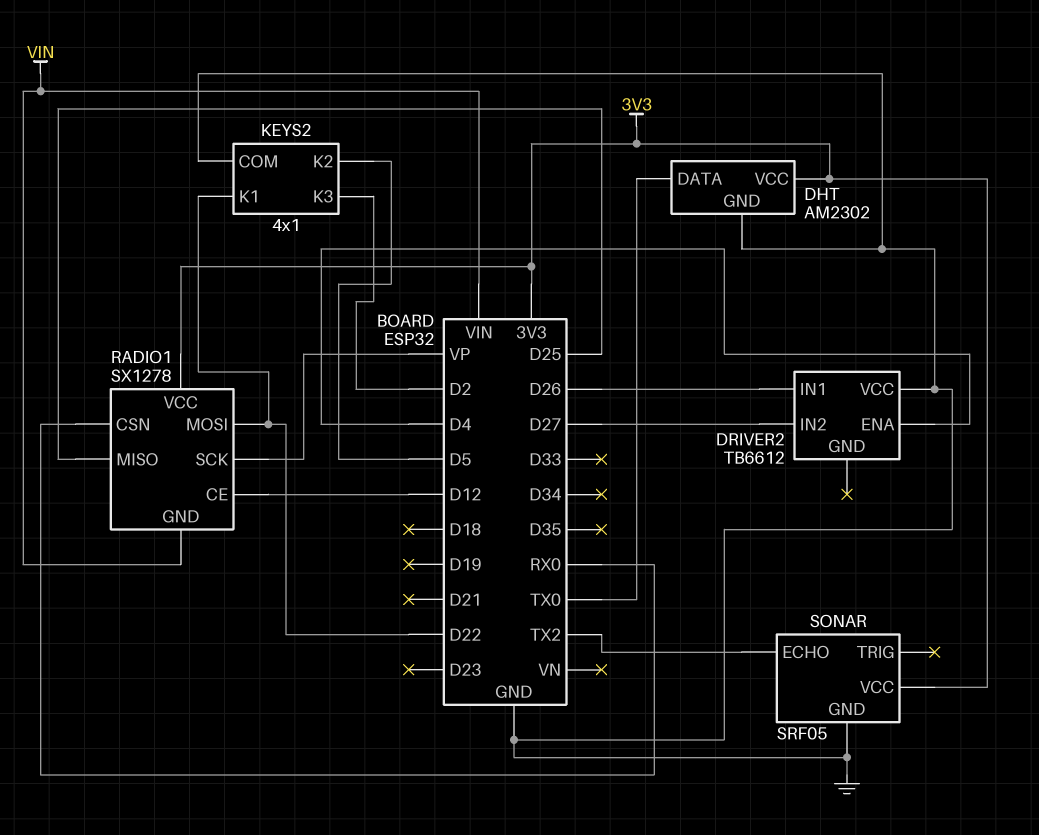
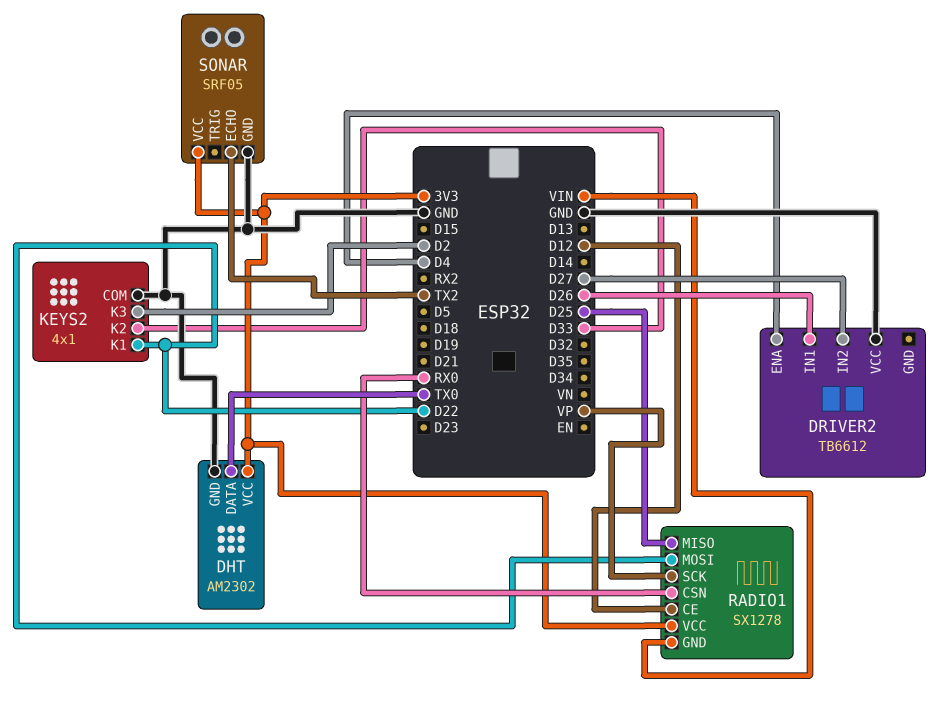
KEYS2 pin K2: D5 -> D33

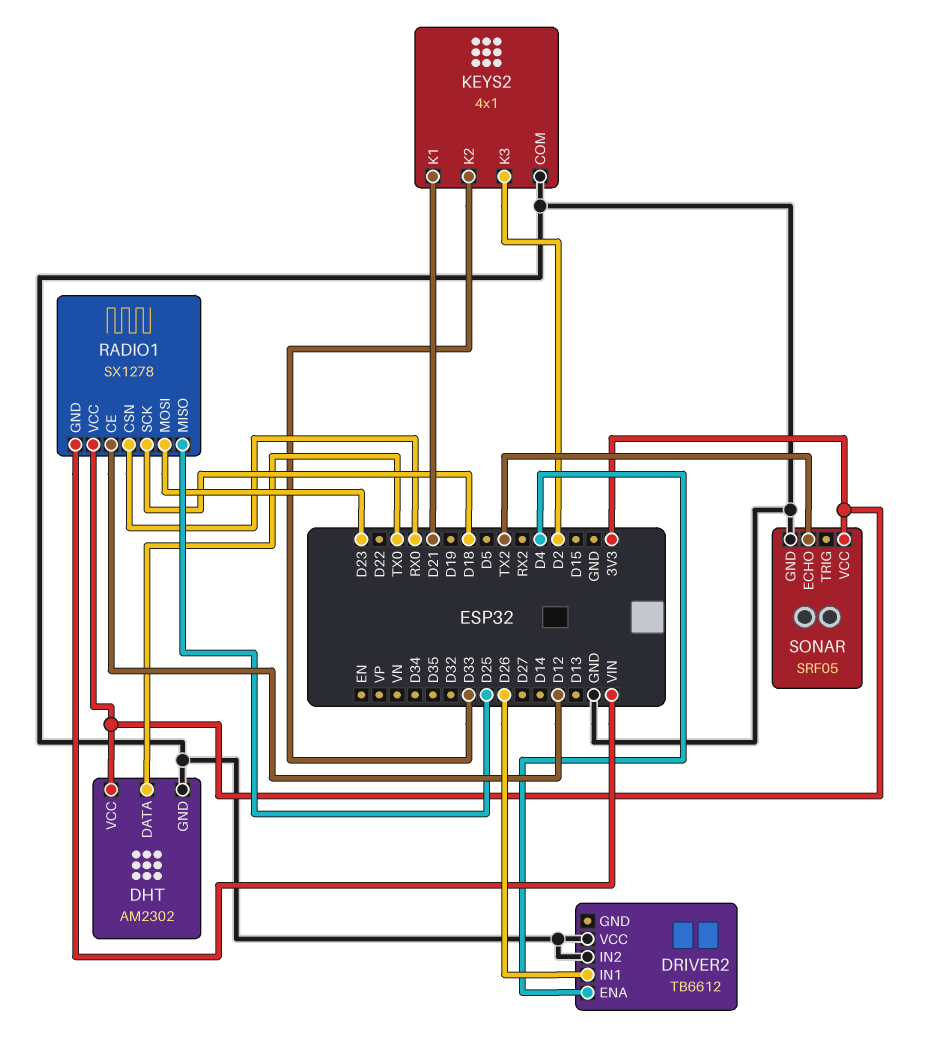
DRIVER2 pin IN2: D27 -> GND
KEYS2 pin K1: D22 -> D21
RADIO1 pin MOSI: D22 -> D23
RADIO1 pin SCK: VP -> D18

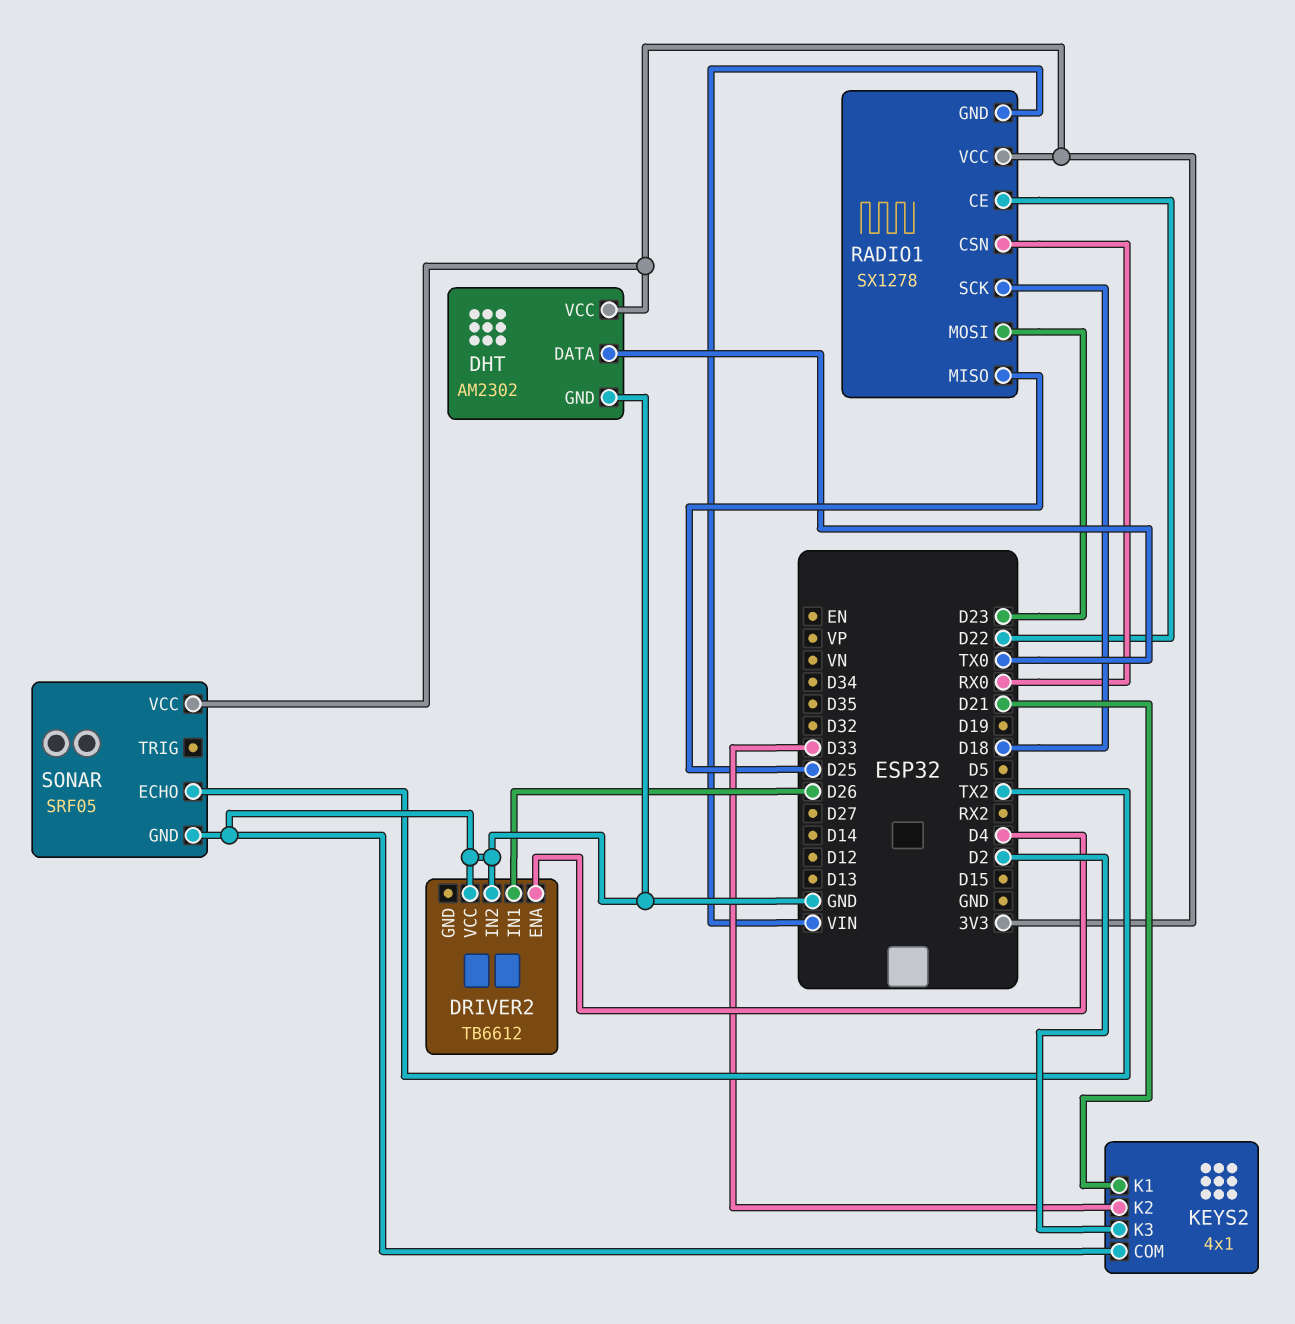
RADIO1 pin CE: D12 -> D22

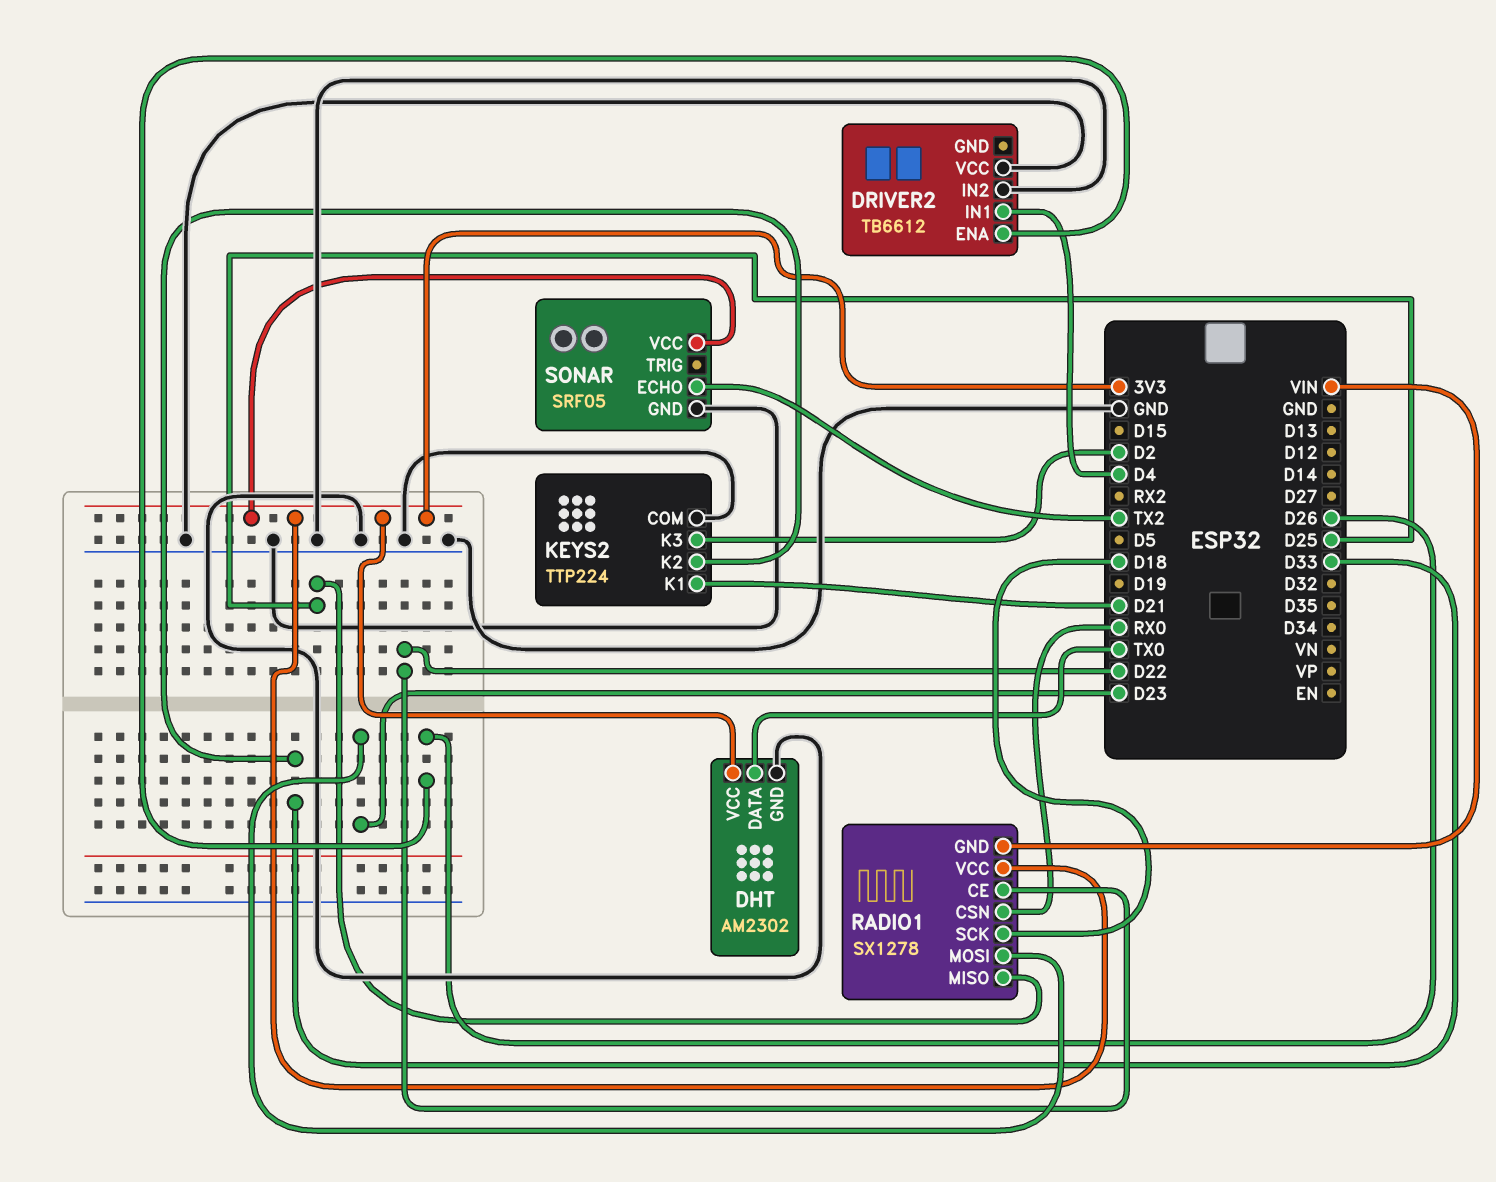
DRIVER2 pin ENA: D4 -> D26
DRIVER2 pin IN1: D26 -> D4
KEYS2: 4x1 -> TTP224

